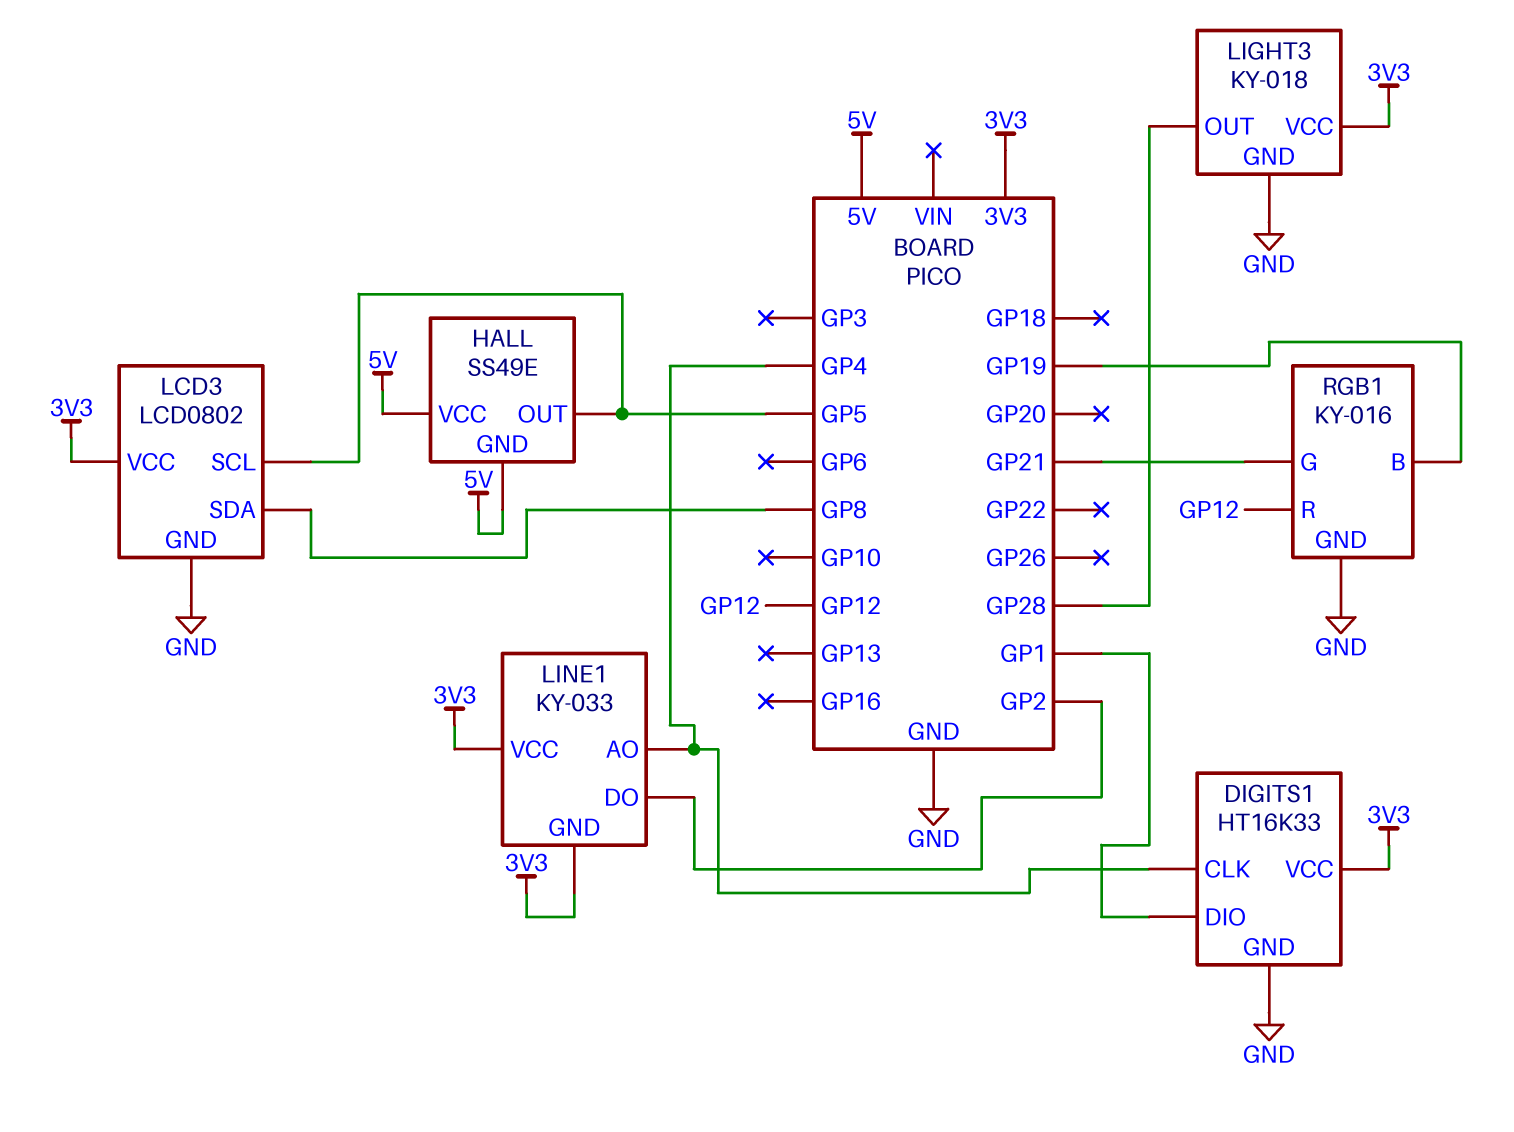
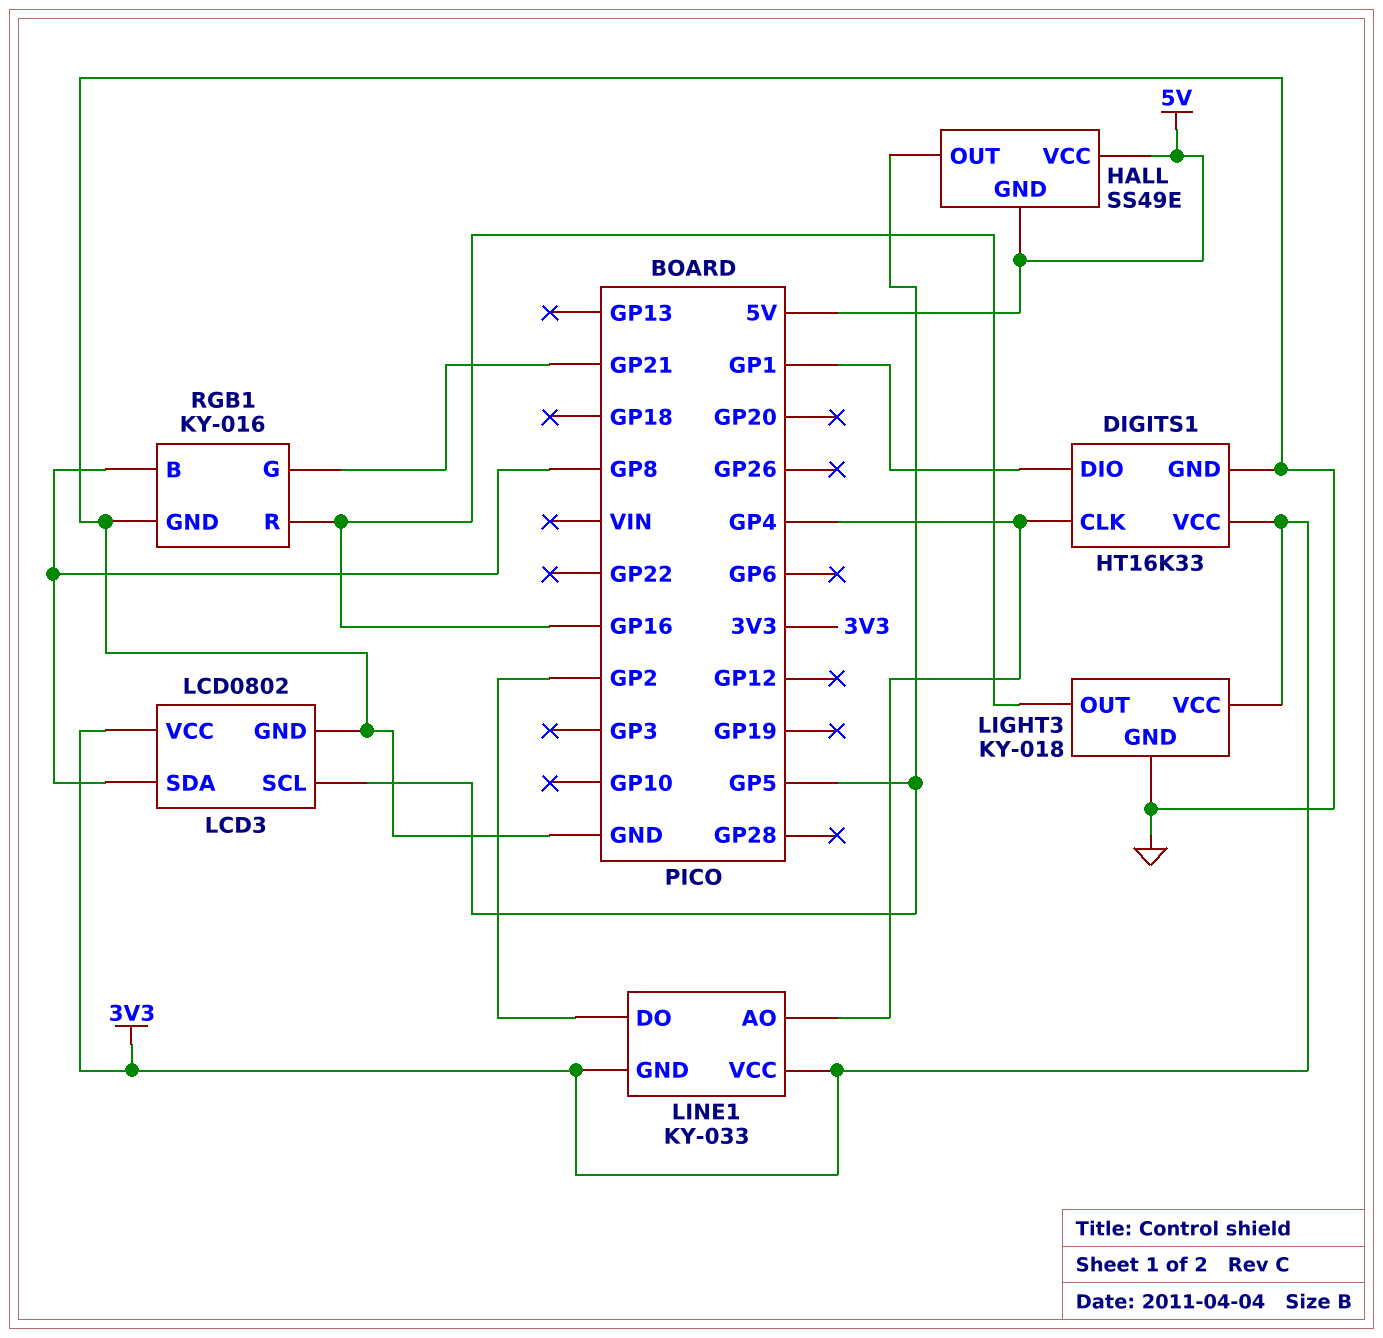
LIGHT3 pin OUT: GP28 -> GP16
RGB1 pin B: GP19 -> GP8
RGB1 pin R: GP12 -> GP16

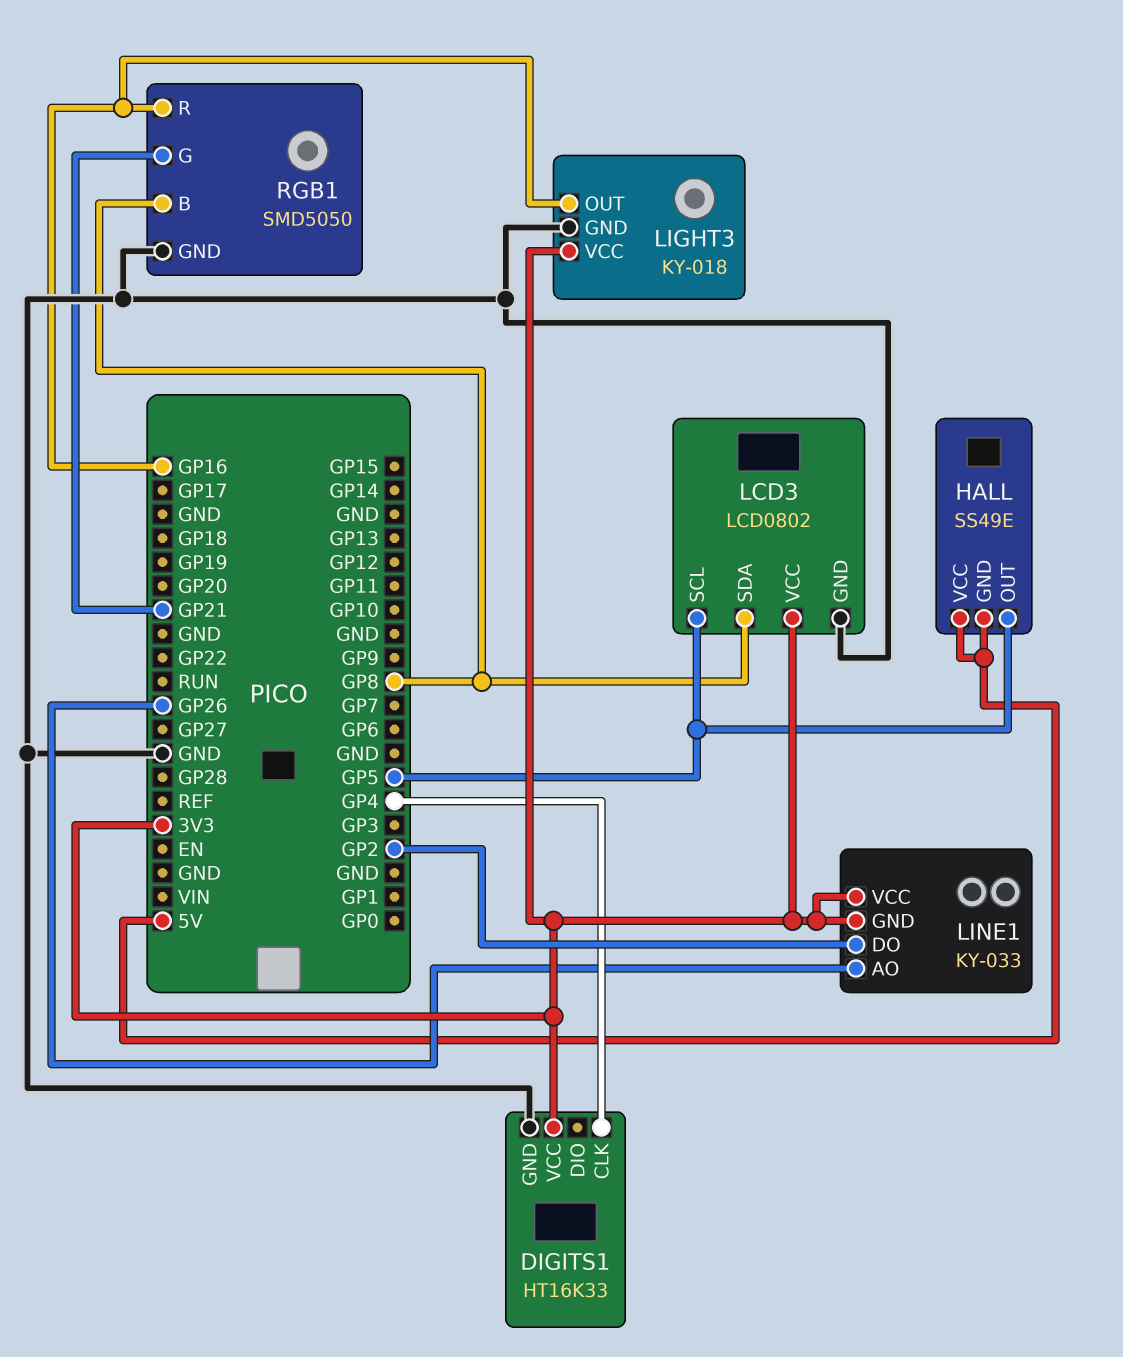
DIGITS1 pin DIO: GP1 -> none
LINE1 pin AO: GP4 -> GP26
RGB1: KY-016 -> SMD5050

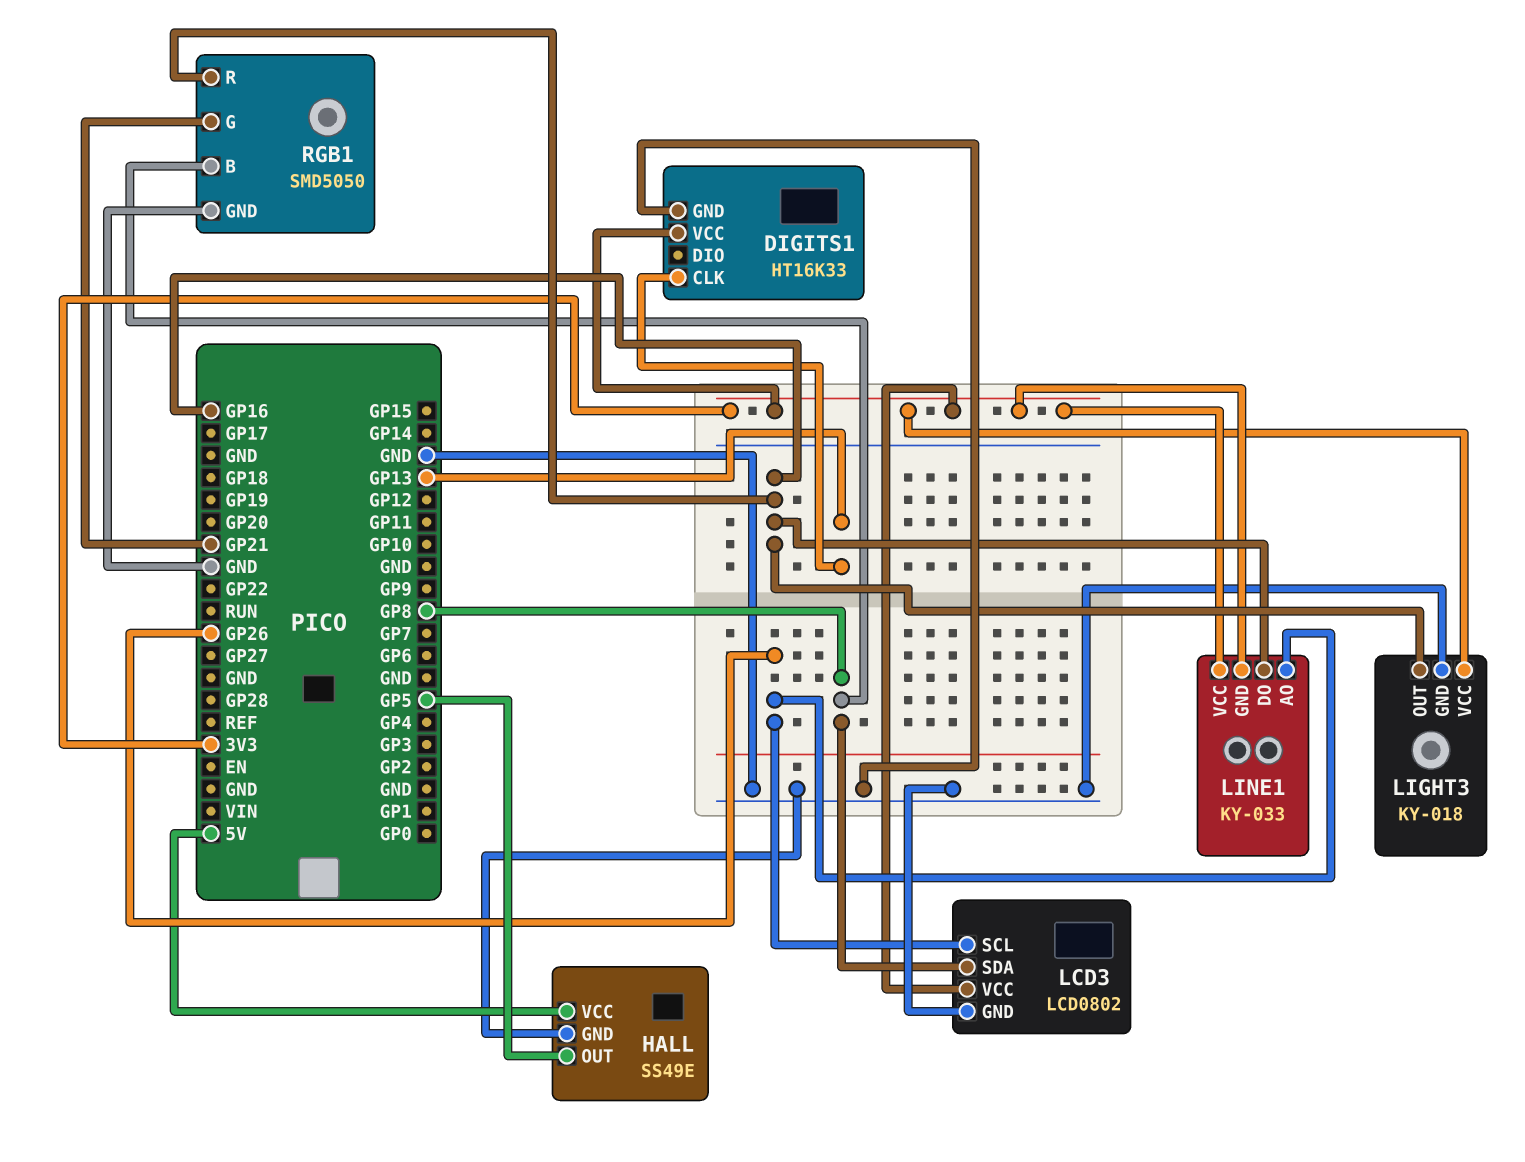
DIGITS1 pin CLK: GP4 -> GP13
HALL pin GND: 5V -> GND
LCD3 pin SCL: GP5 -> GP26
LINE1 pin DO: GP2 -> GP16

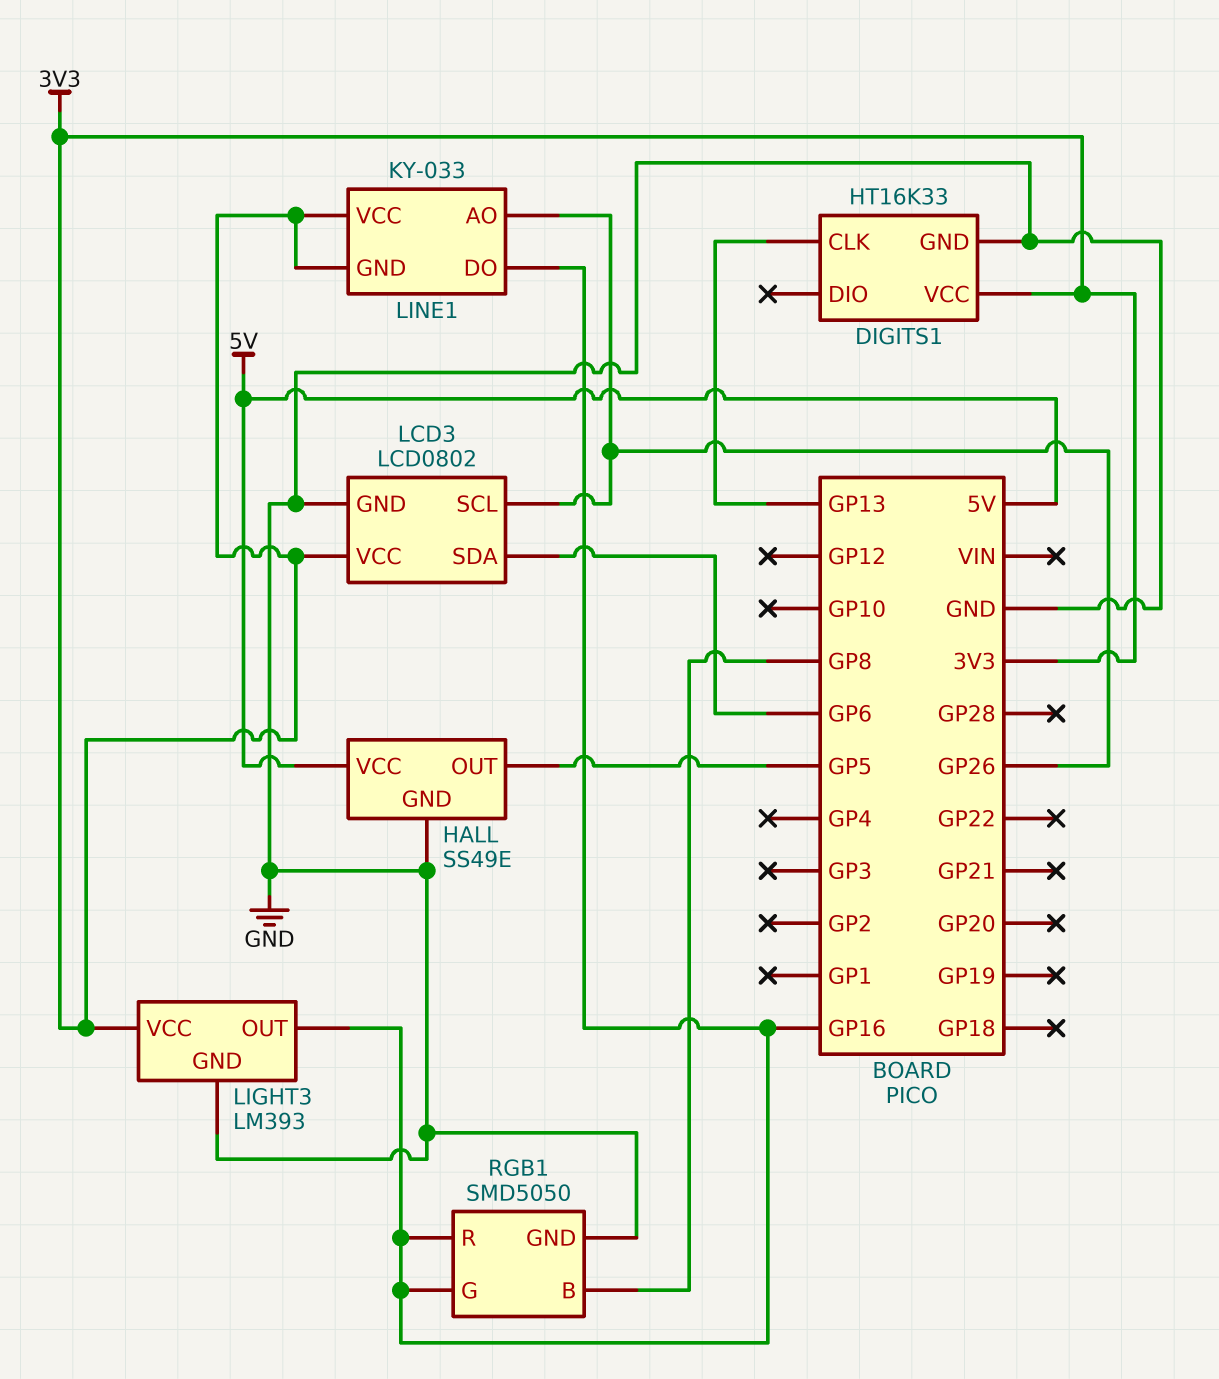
LCD3 pin SDA: GP8 -> GP6
LIGHT3: KY-018 -> LM393
RGB1 pin G: GP21 -> GP16

